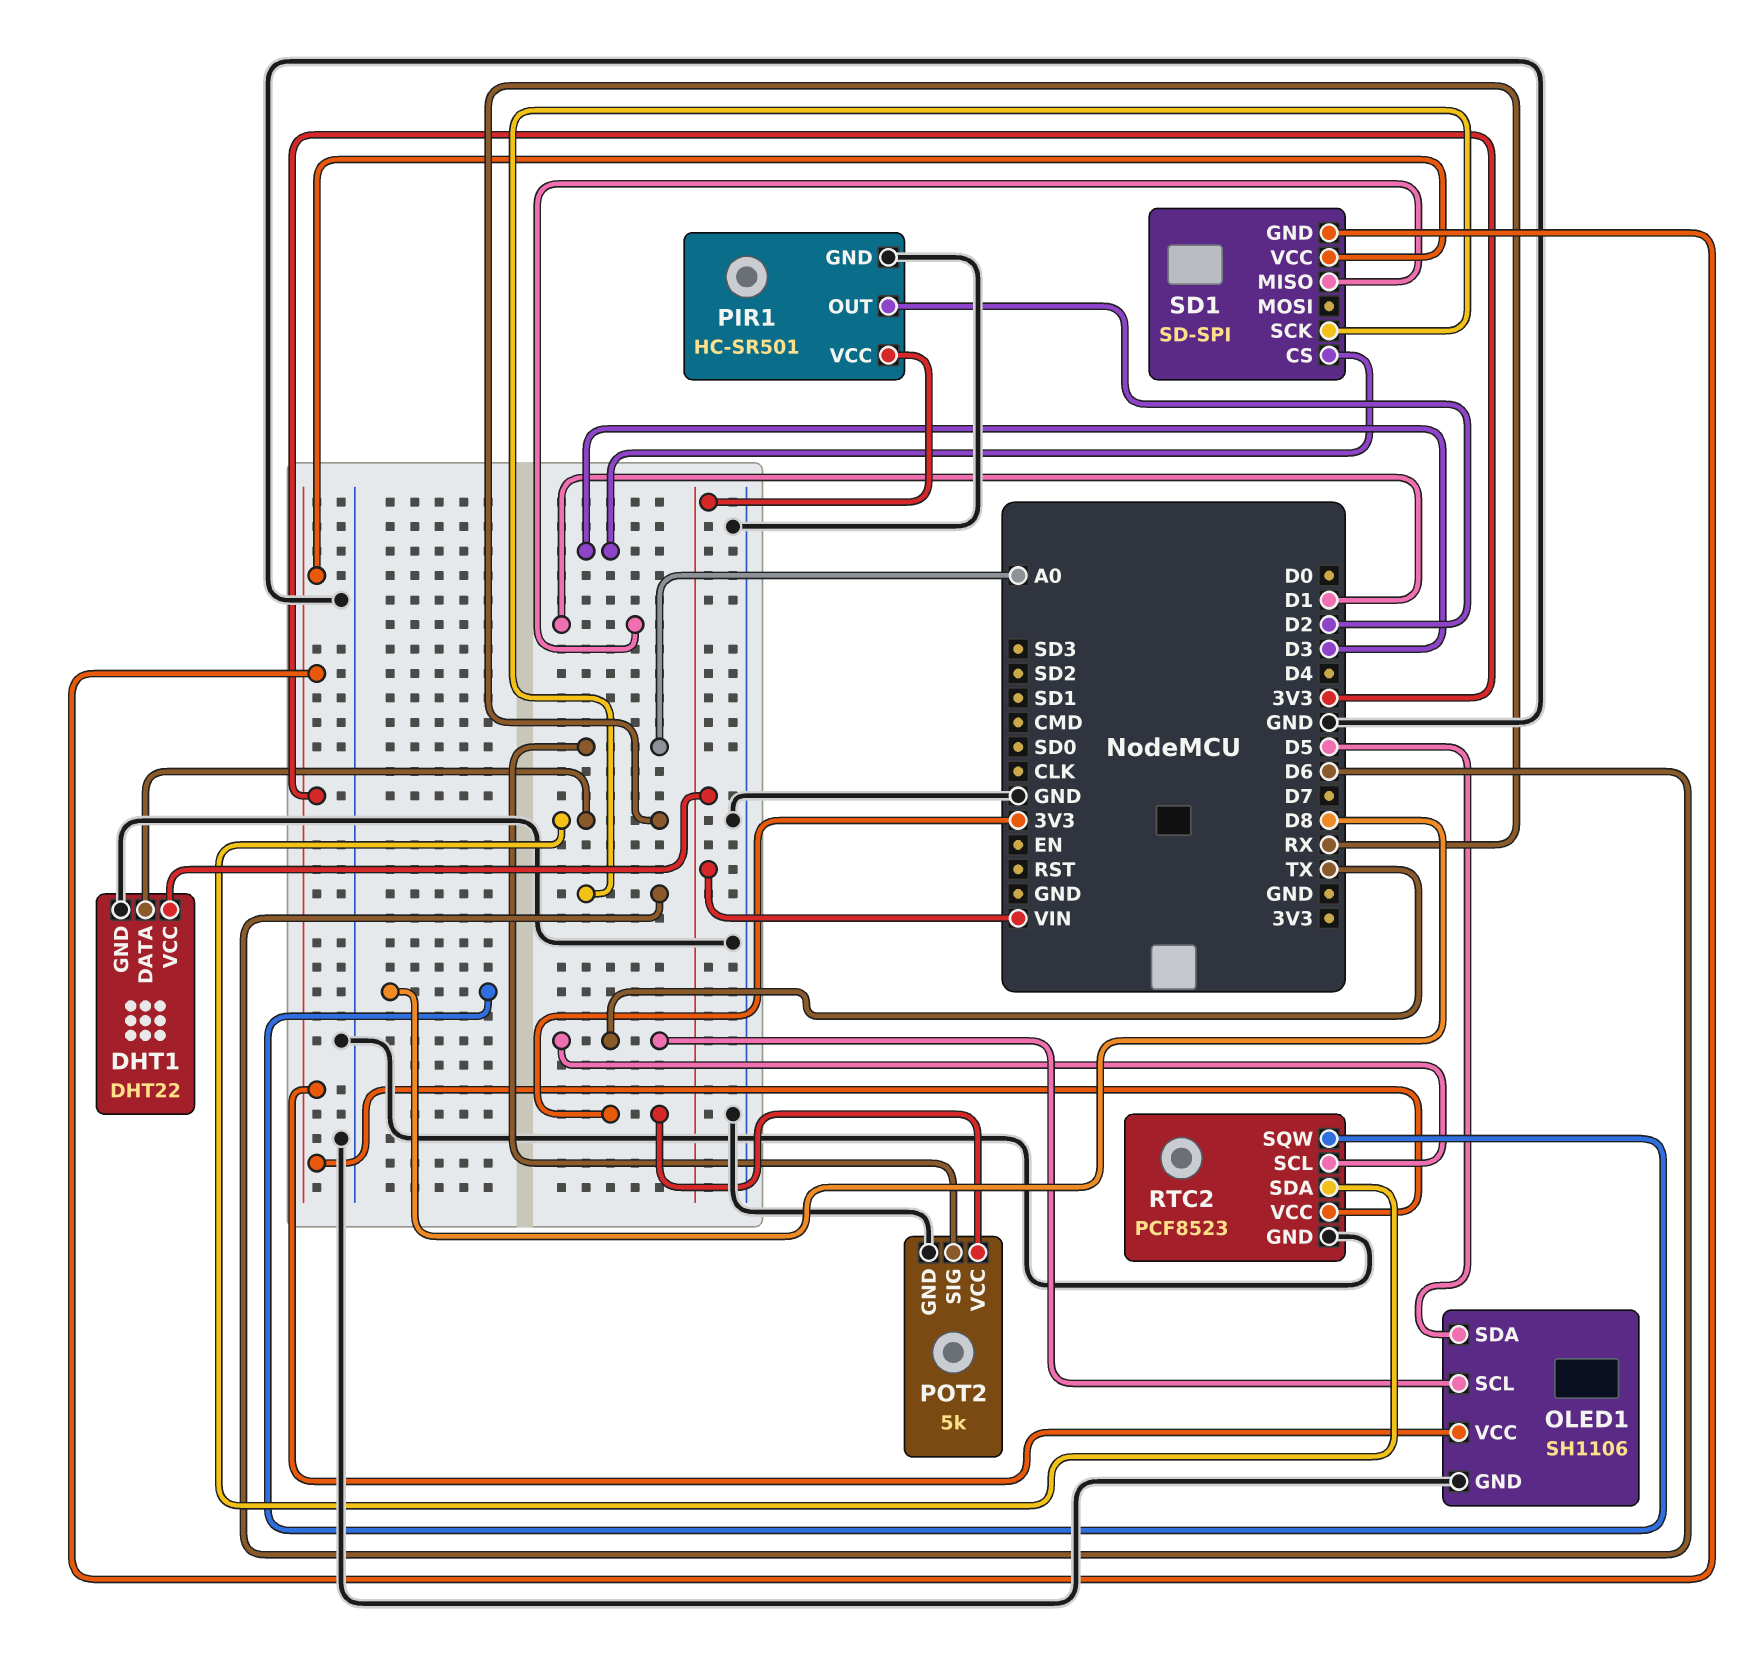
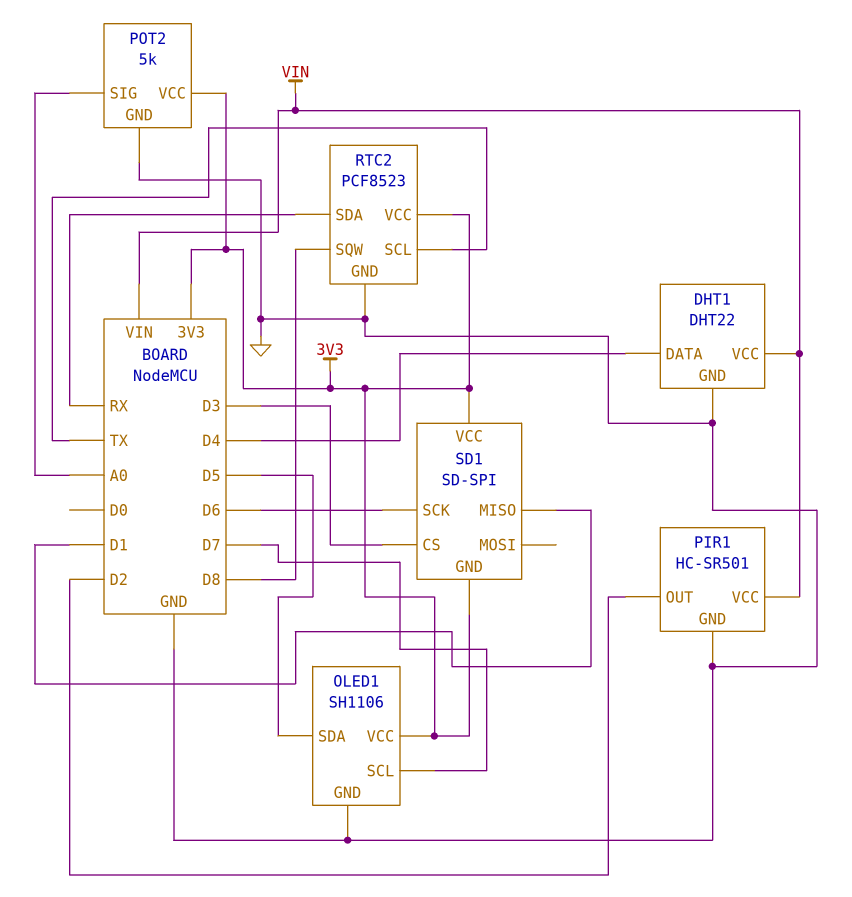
DHT1 pin DATA: RX -> D4
OLED1 pin SCL: TX -> D7

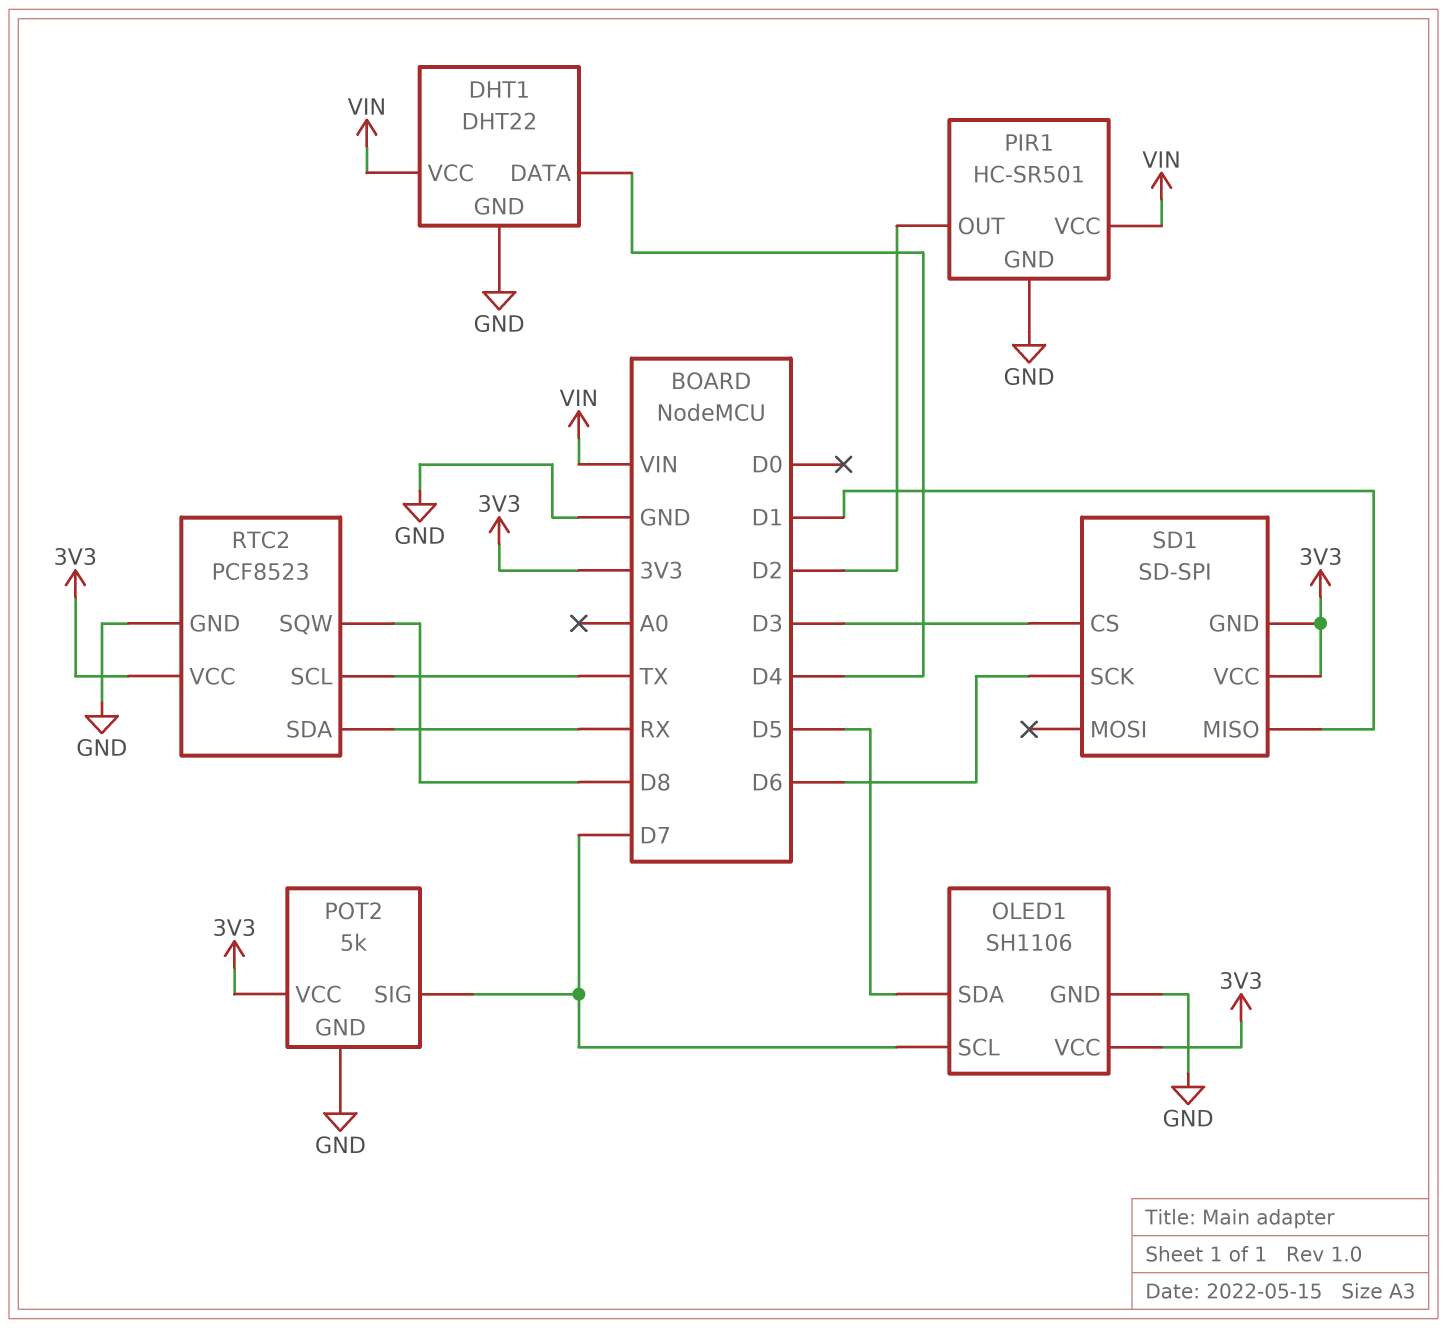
POT2 pin SIG: A0 -> D7

